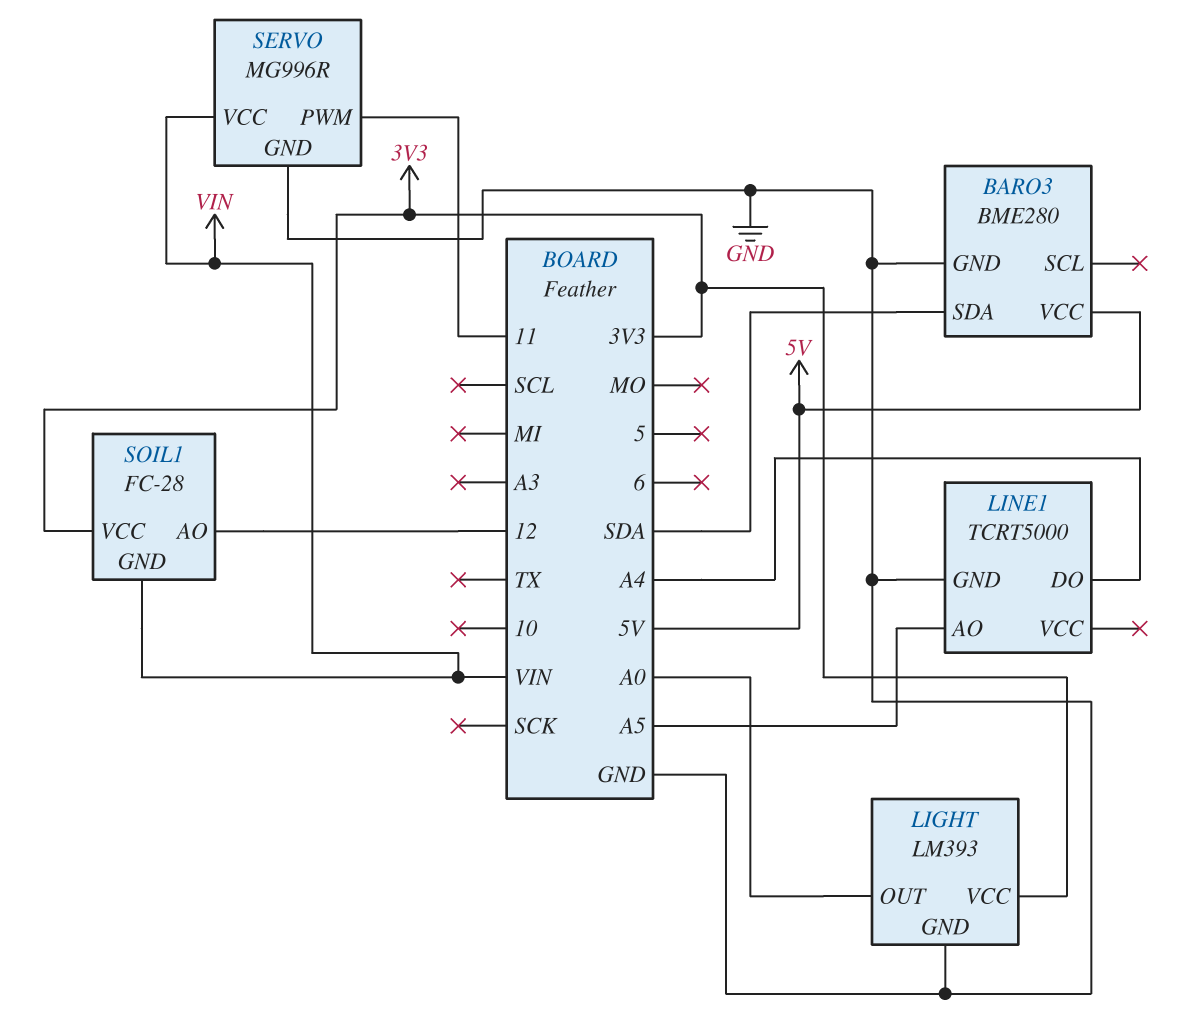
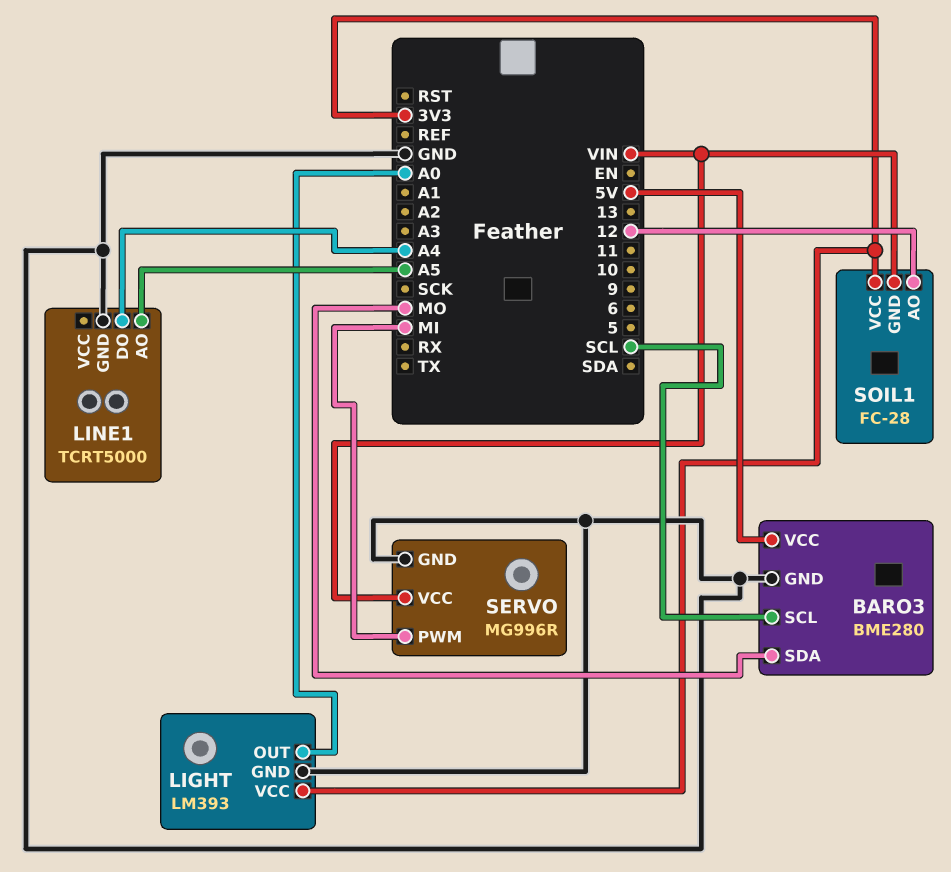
BARO3 pin SCL: none -> SCL
BARO3 pin SDA: SDA -> MO
SERVO pin PWM: 11 -> MI

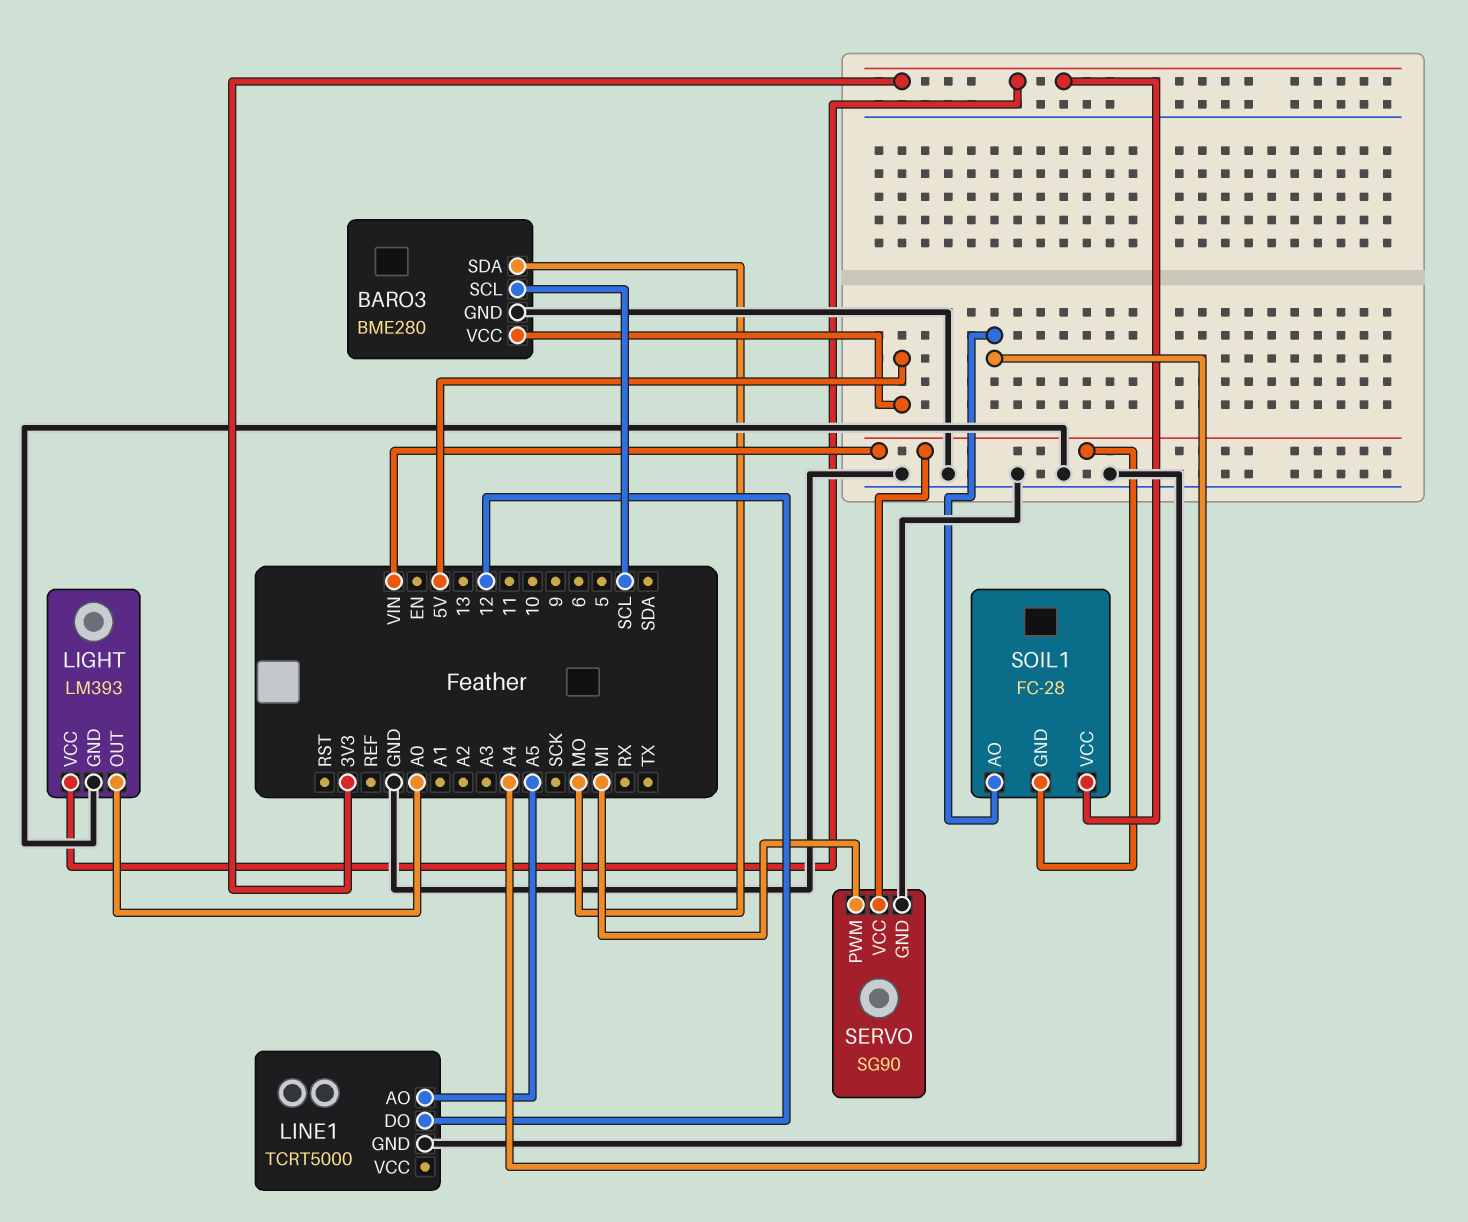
LINE1 pin DO: A4 -> 12
SERVO: MG996R -> SG90
SOIL1 pin AO: 12 -> A4

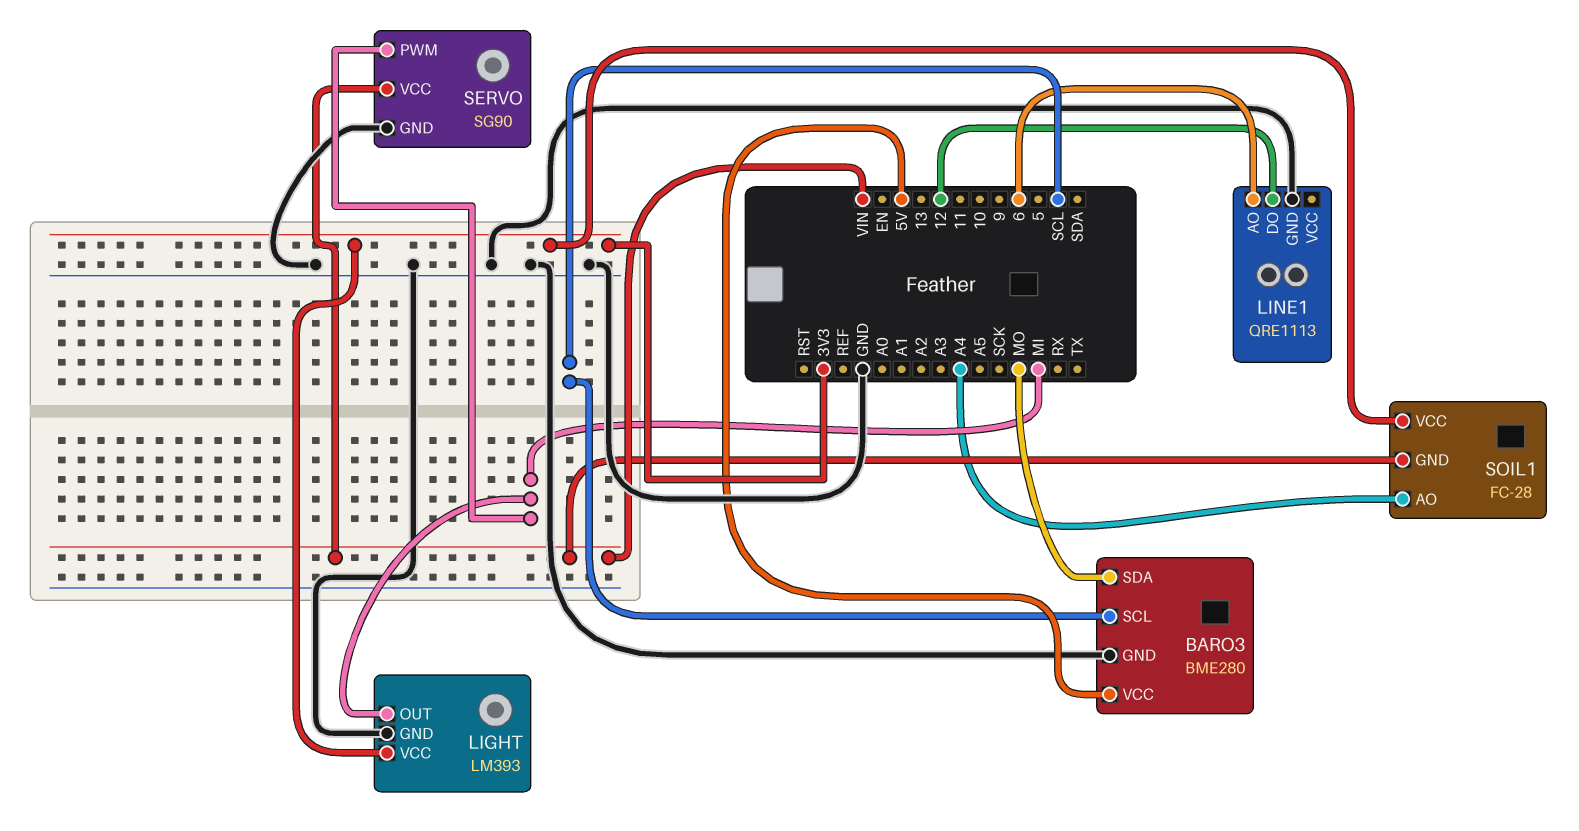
LIGHT pin OUT: A0 -> MI
LINE1: TCRT5000 -> QRE1113
LINE1 pin AO: A5 -> 6

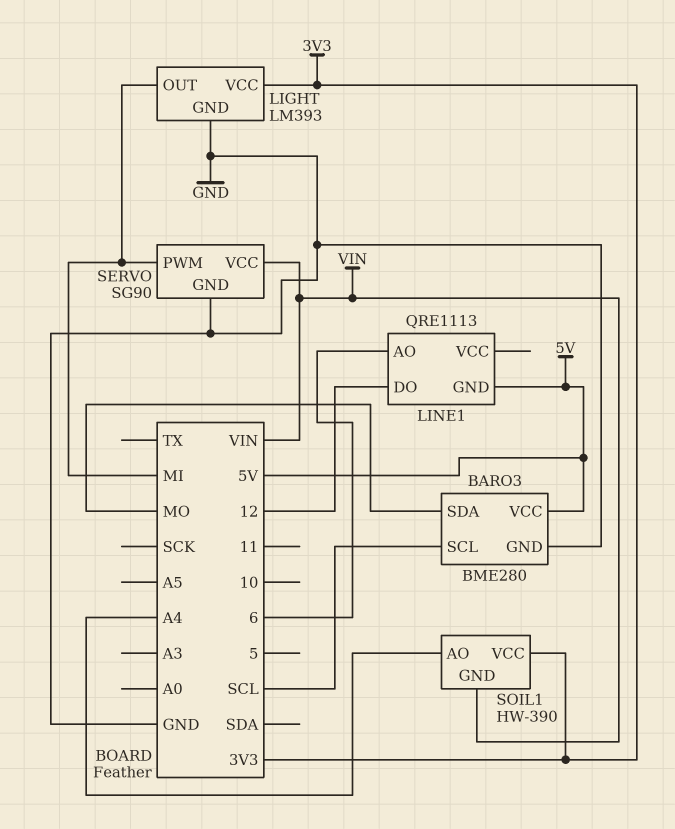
LINE1 pin GND: GND -> 5V
SOIL1: FC-28 -> HW-390

